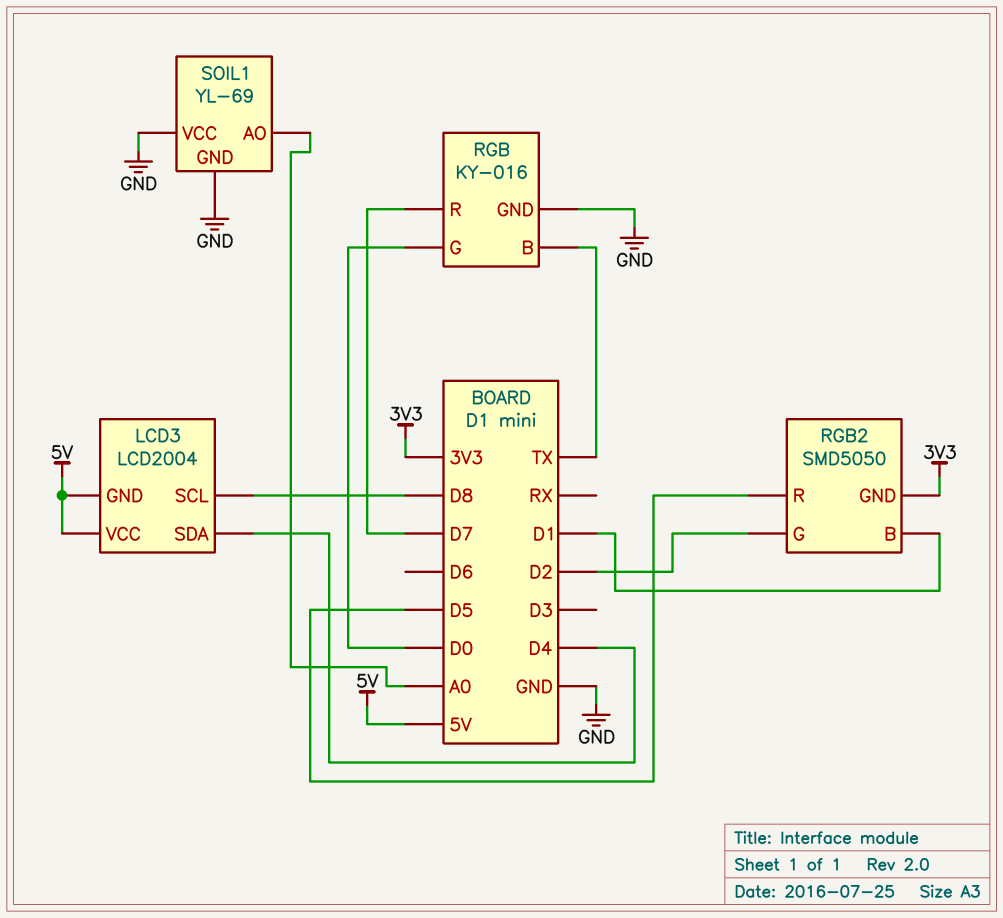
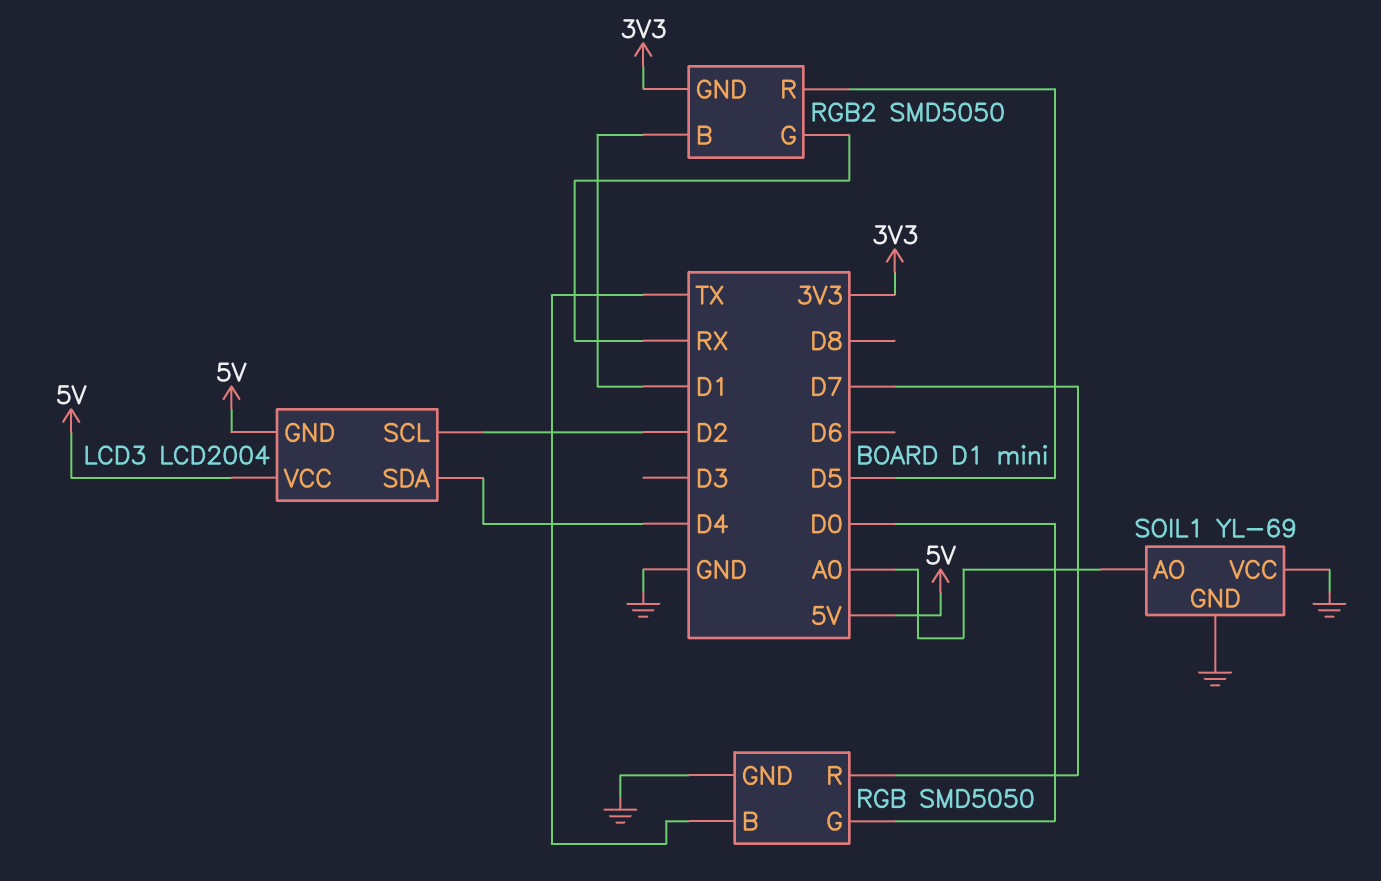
LCD3 pin SCL: D8 -> D2
RGB: KY-016 -> SMD5050
RGB2 pin G: D2 -> RX

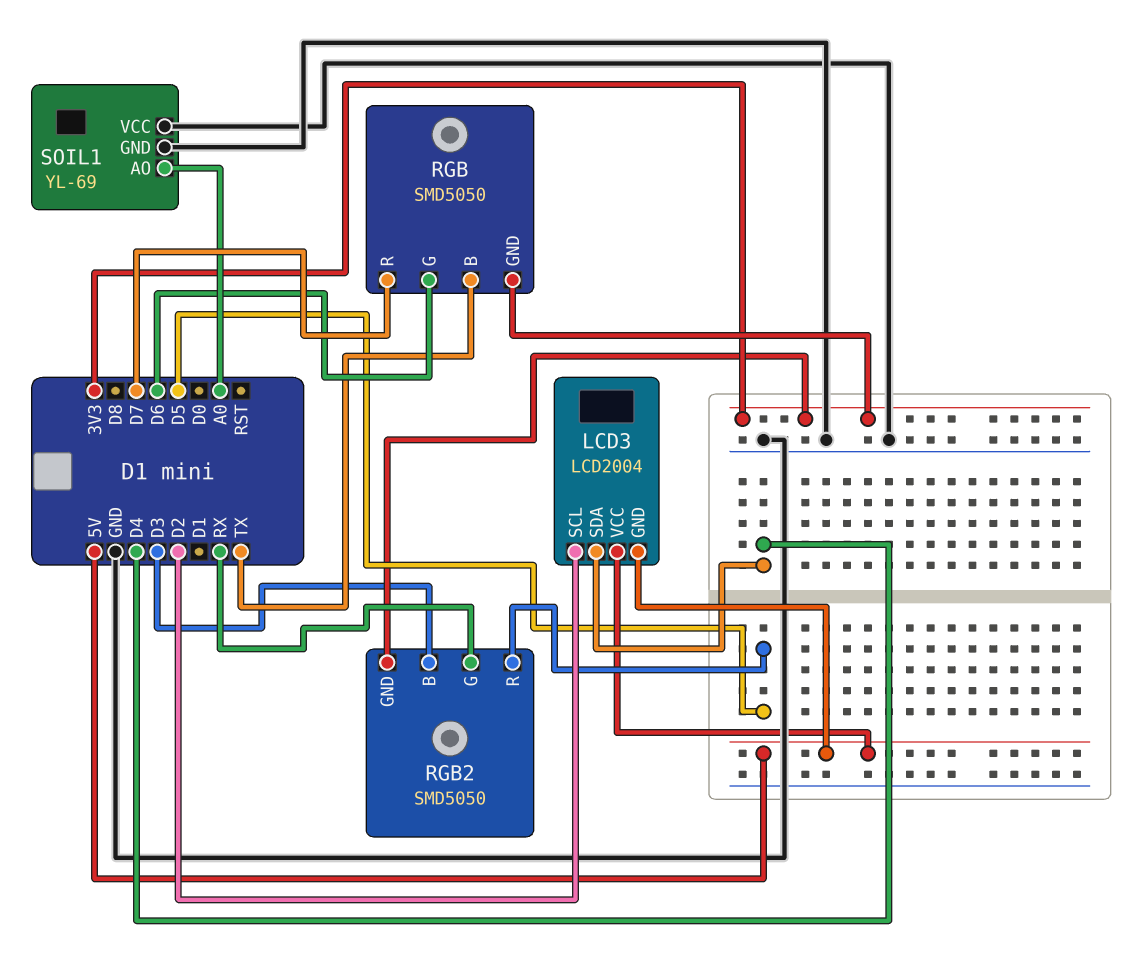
RGB pin G: D0 -> D6
RGB pin GND: GND -> 3V3
RGB2 pin B: D1 -> D3

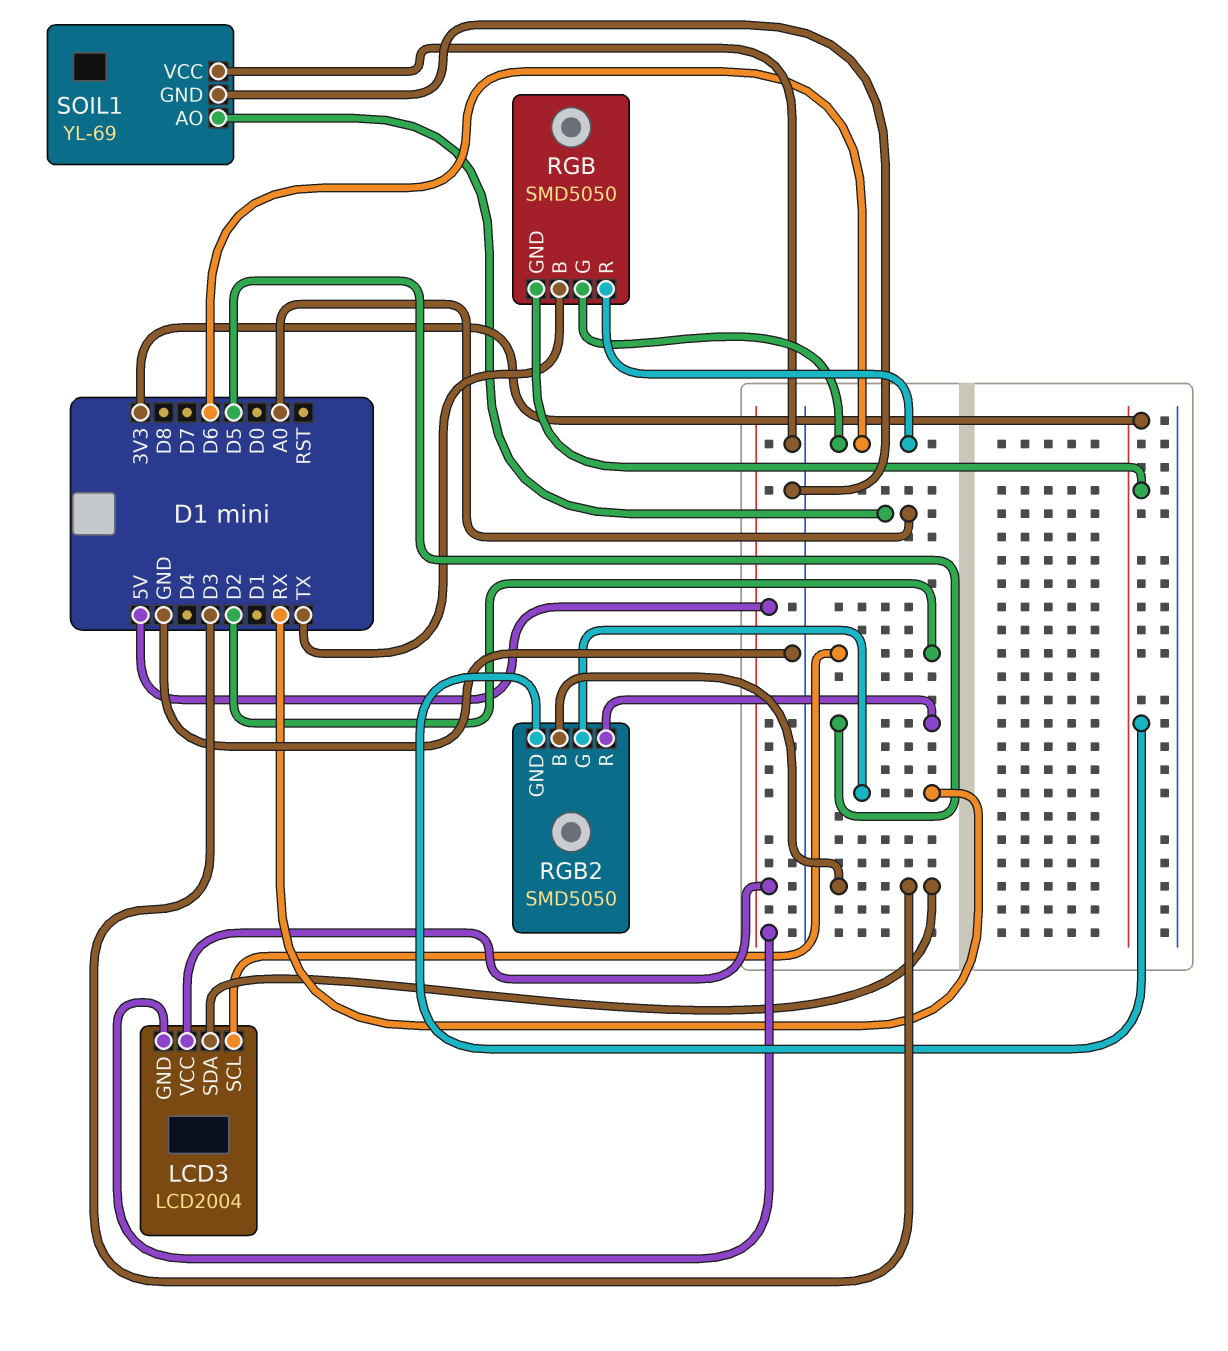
LCD3 pin SDA: D4 -> D3
RGB pin R: D7 -> D6

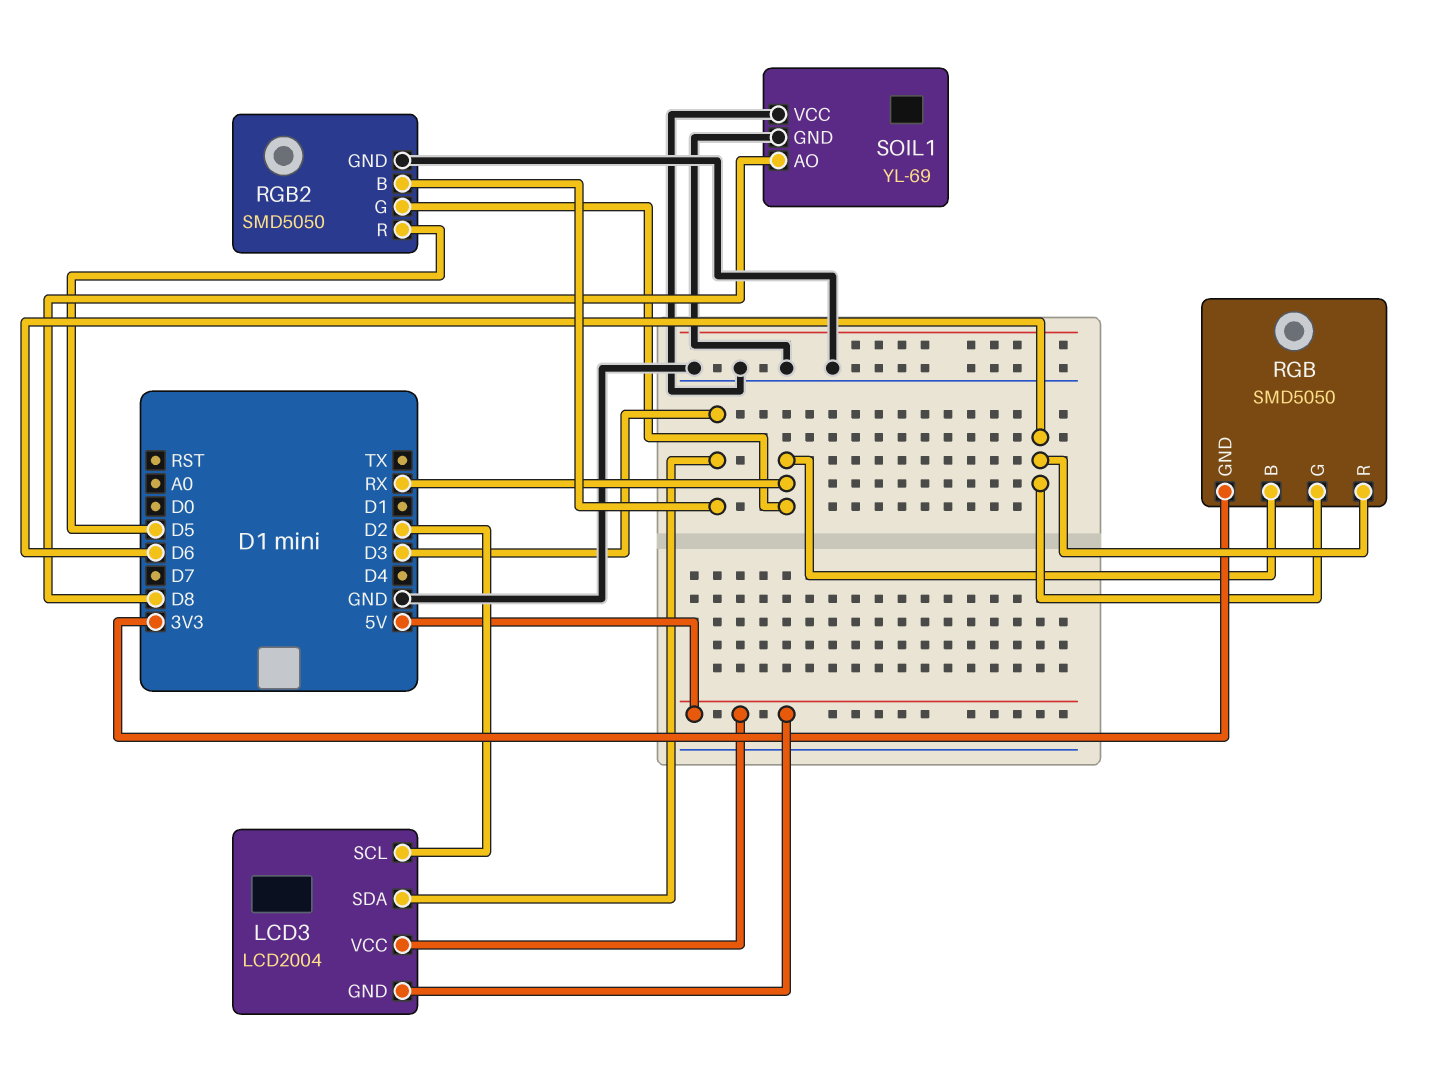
RGB pin B: TX -> RX
RGB2 pin GND: 3V3 -> GND
SOIL1 pin AO: A0 -> D8

